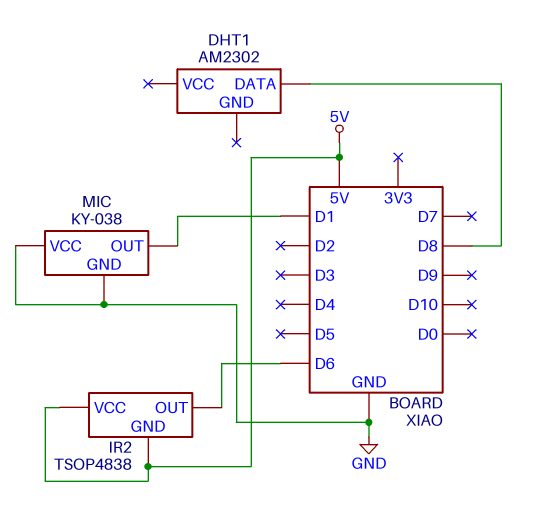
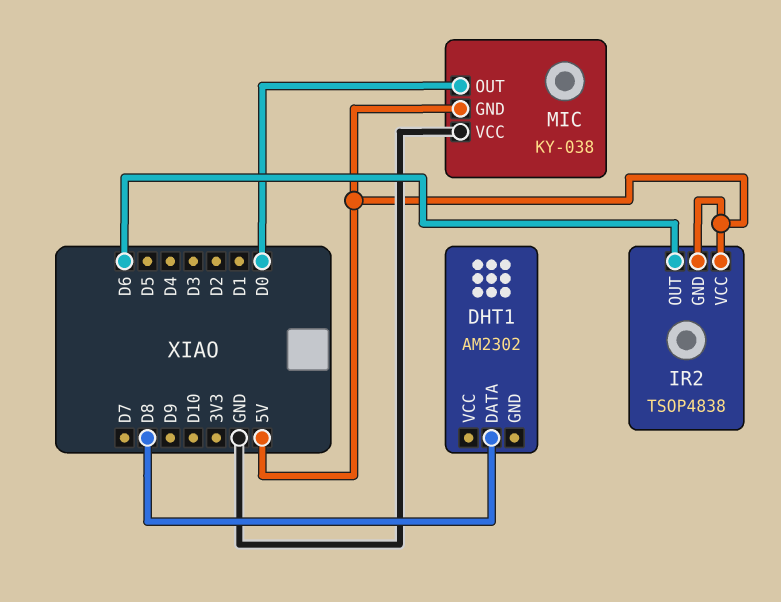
MIC pin GND: GND -> 5V
MIC pin OUT: D1 -> D0

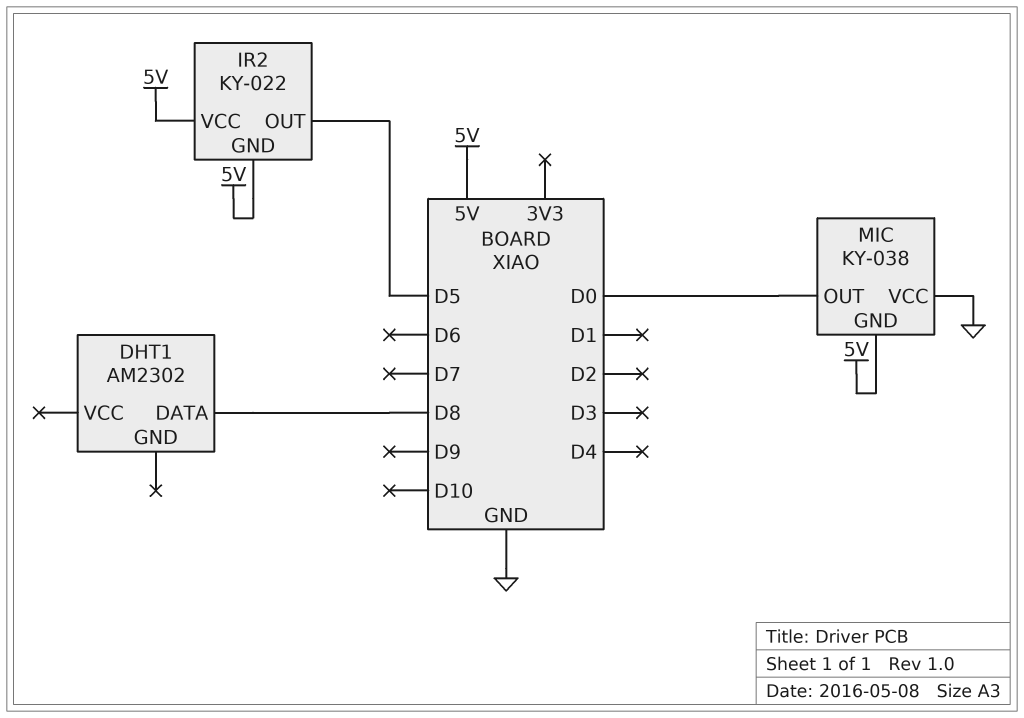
IR2: TSOP4838 -> KY-022
IR2 pin OUT: D6 -> D5

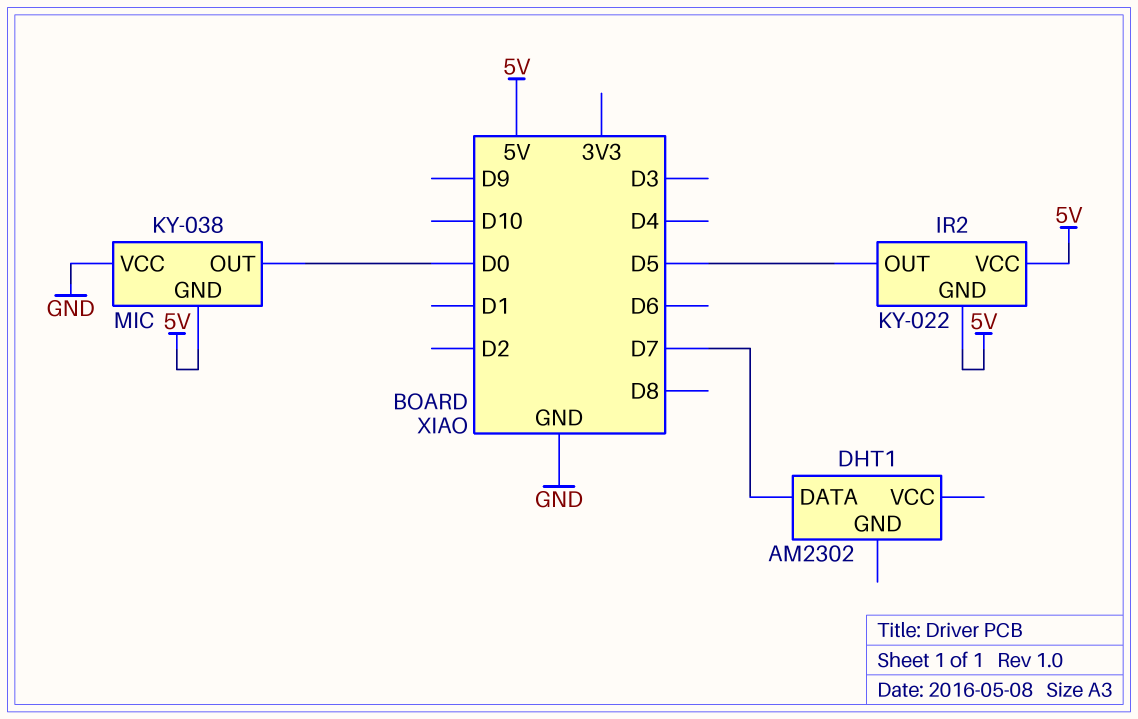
DHT1 pin DATA: D8 -> D7

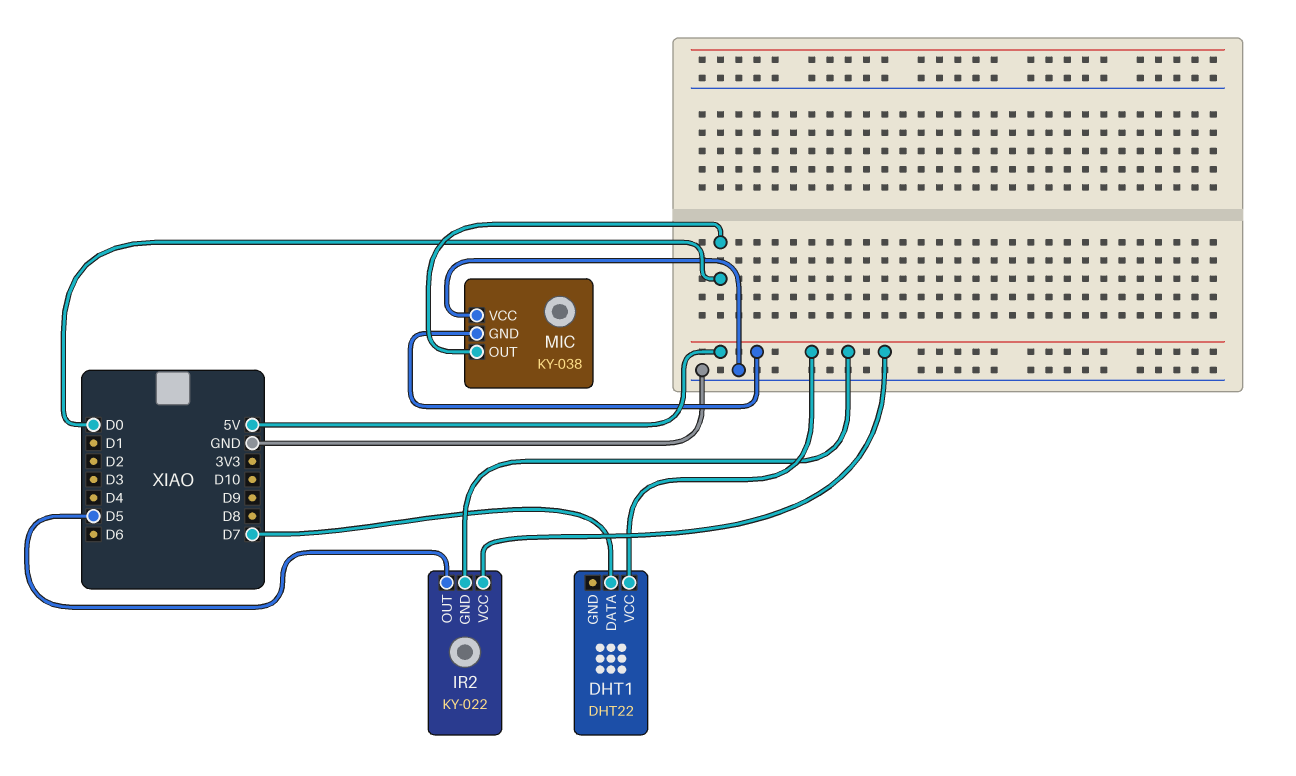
DHT1: AM2302 -> DHT22
DHT1 pin VCC: none -> 5V

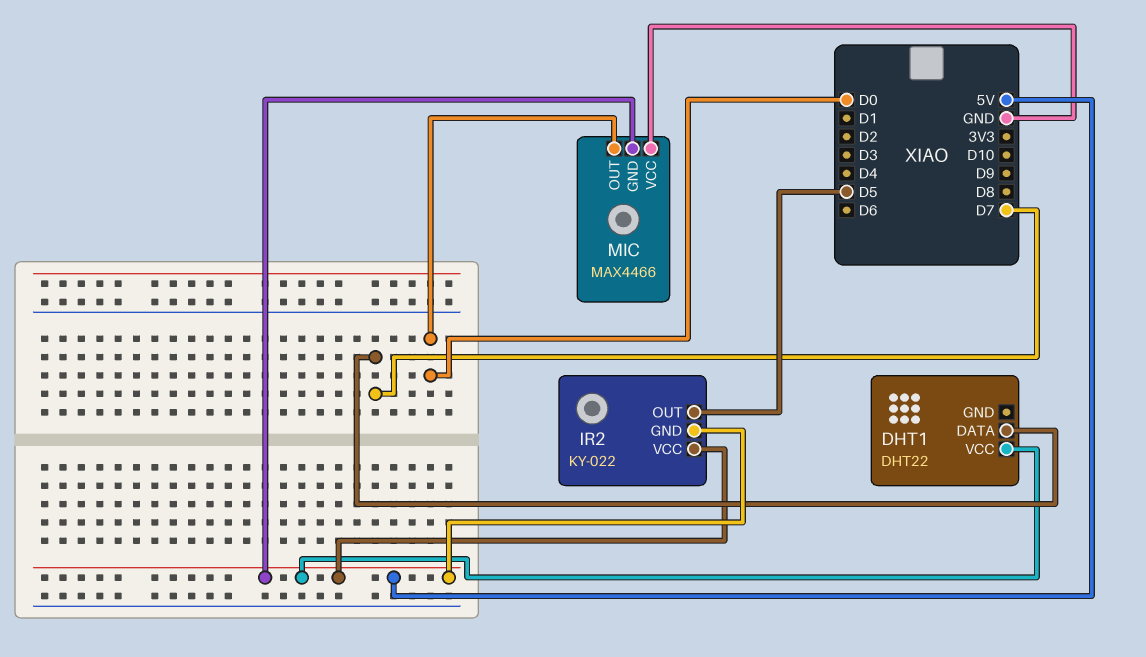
MIC: KY-038 -> MAX4466

